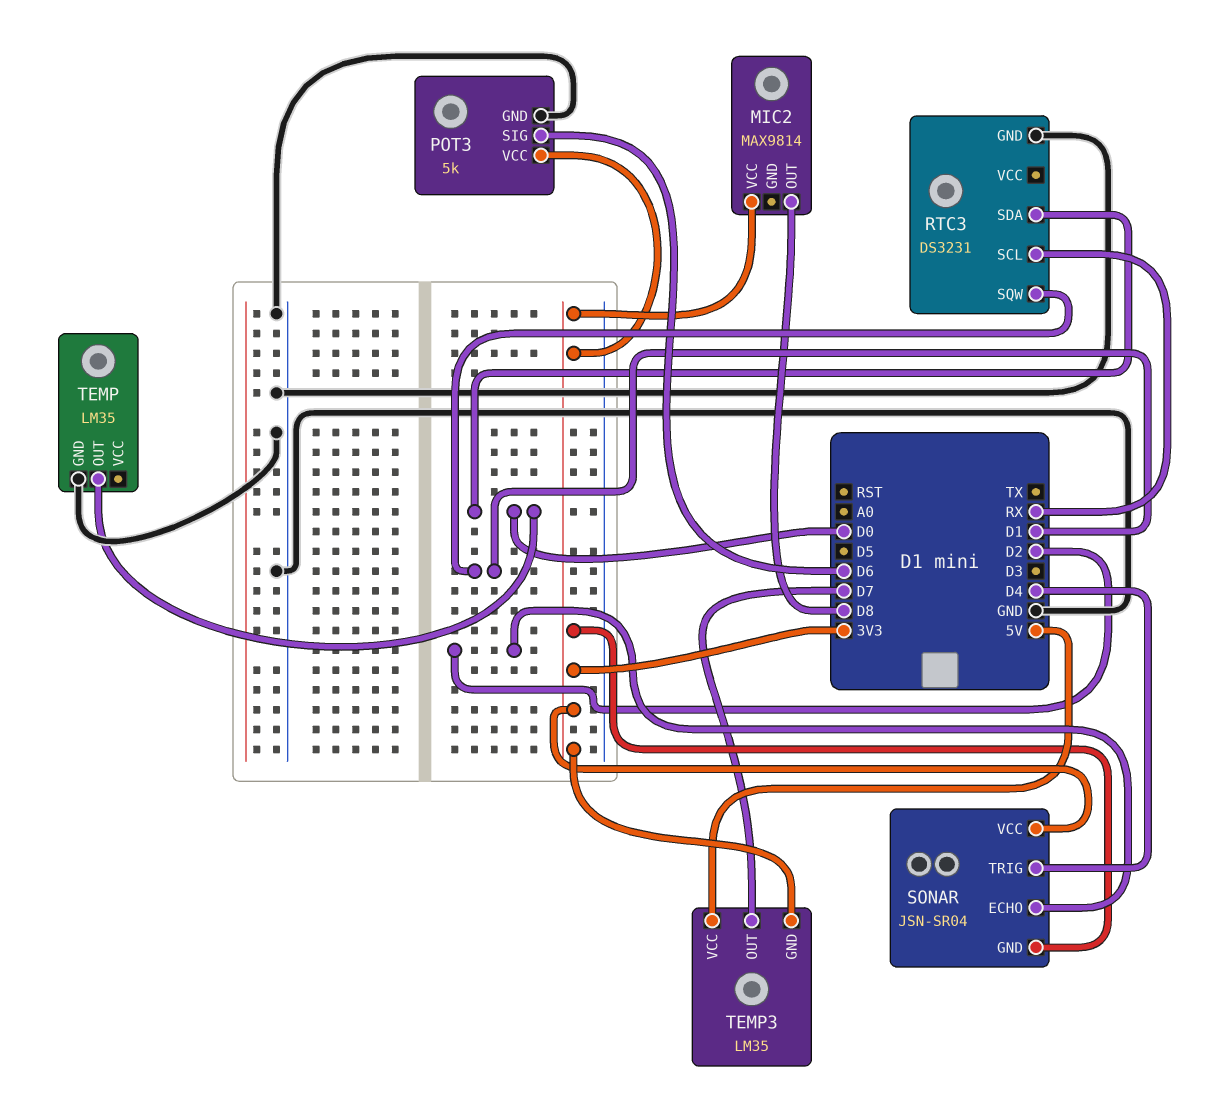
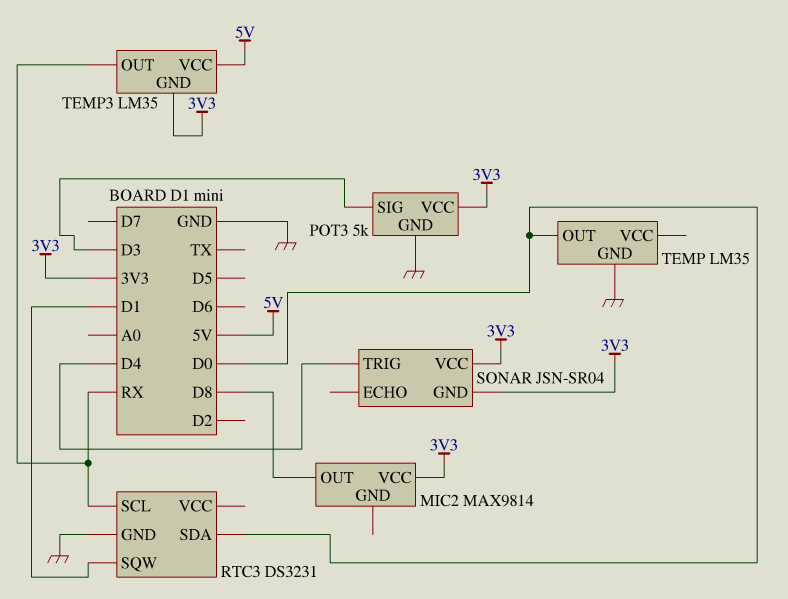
POT3 pin SIG: D6 -> D3
SONAR pin ECHO: D2 -> none
TEMP3 pin OUT: D7 -> RX

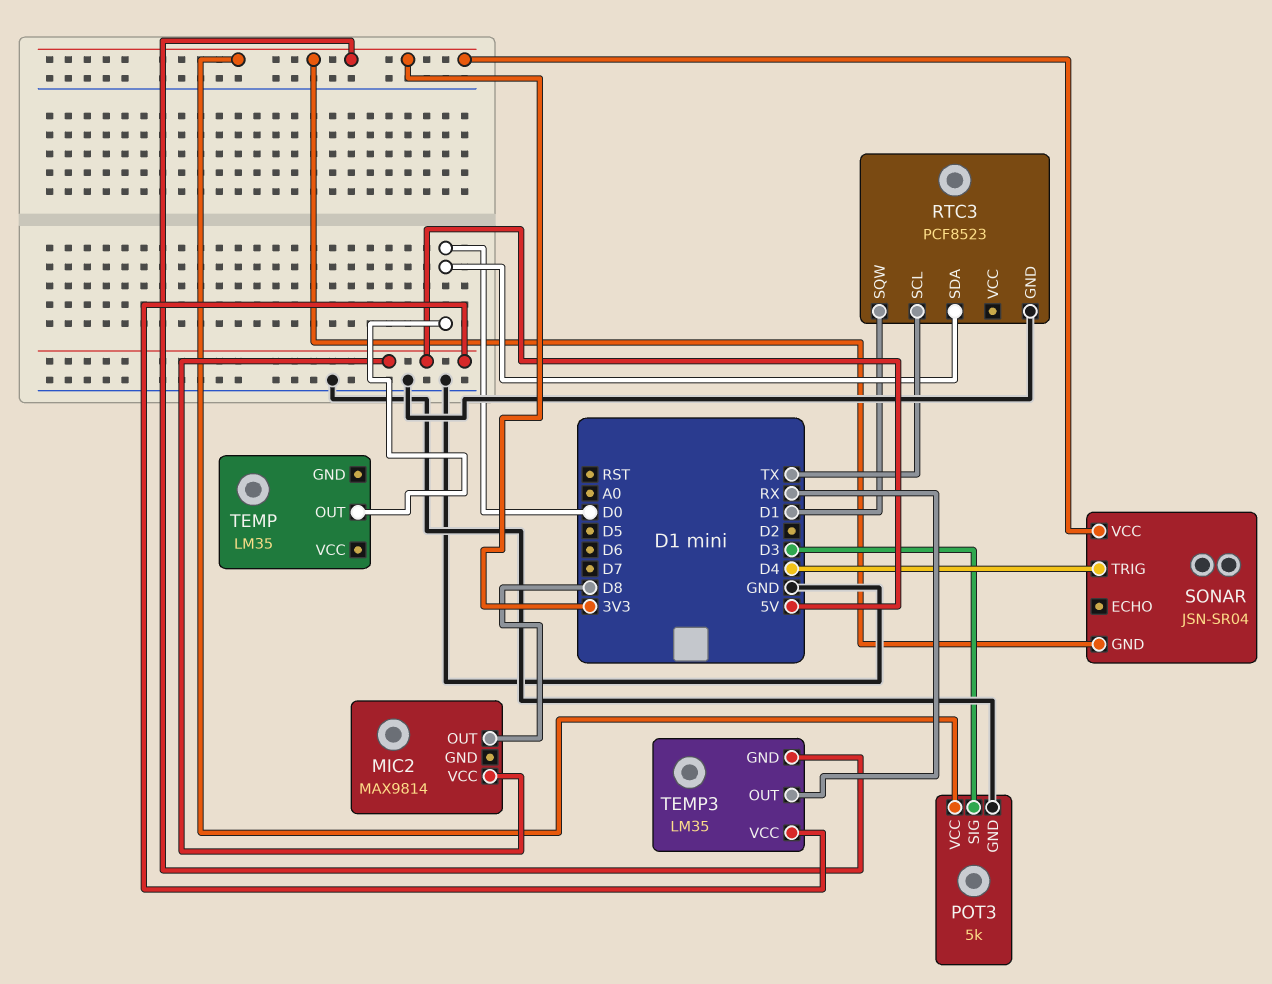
MIC2 pin VCC: 3V3 -> 5V
RTC3: DS3231 -> PCF8523
RTC3 pin SCL: RX -> TX
TEMP pin GND: GND -> none

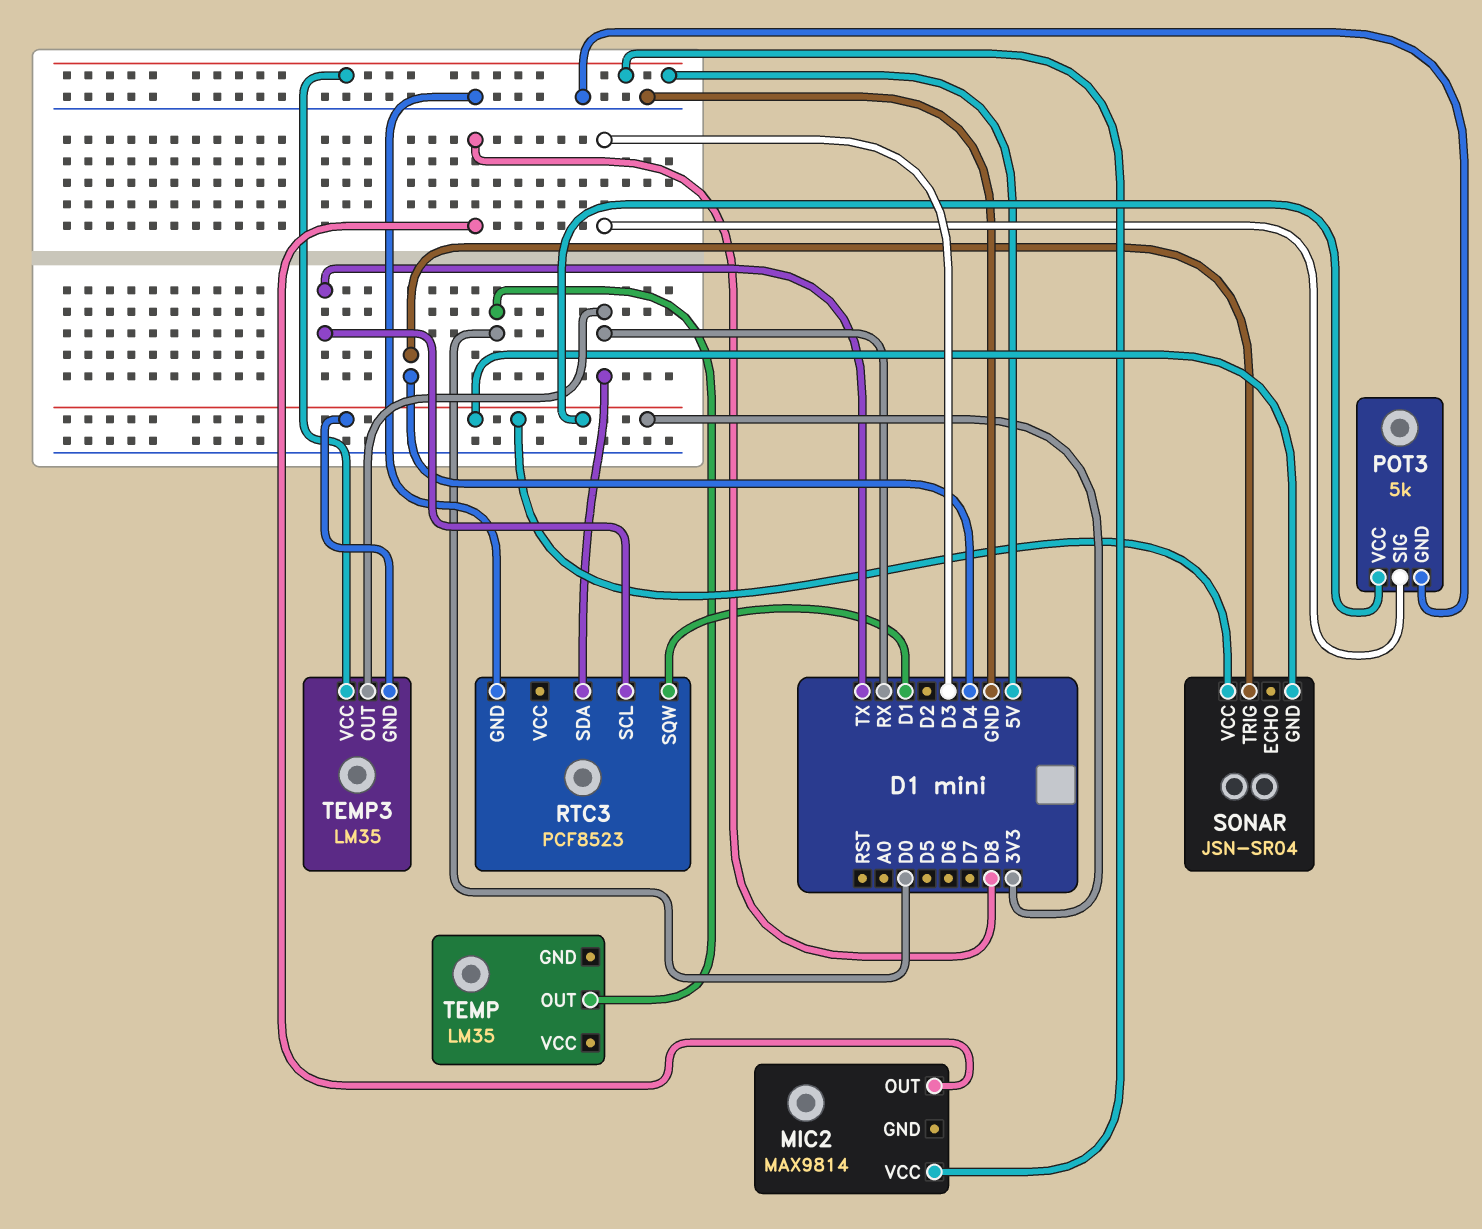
RTC3 pin SDA: D0 -> RX

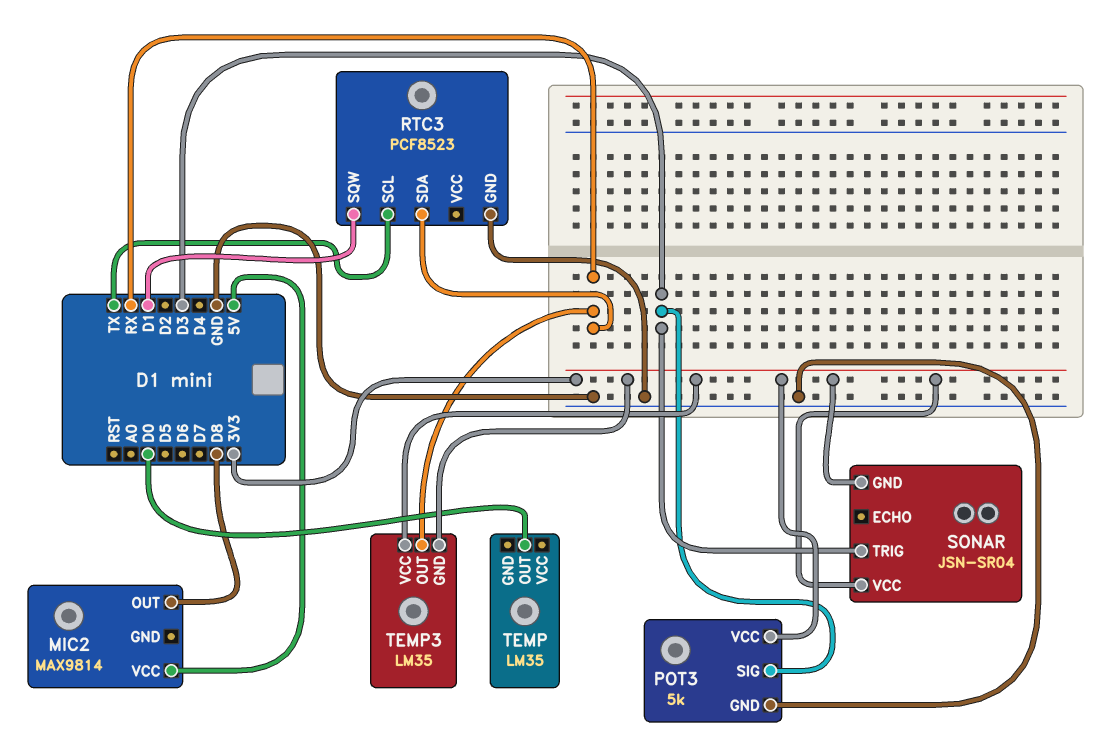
SONAR pin TRIG: D4 -> D3
TEMP3 pin VCC: 5V -> 3V3

